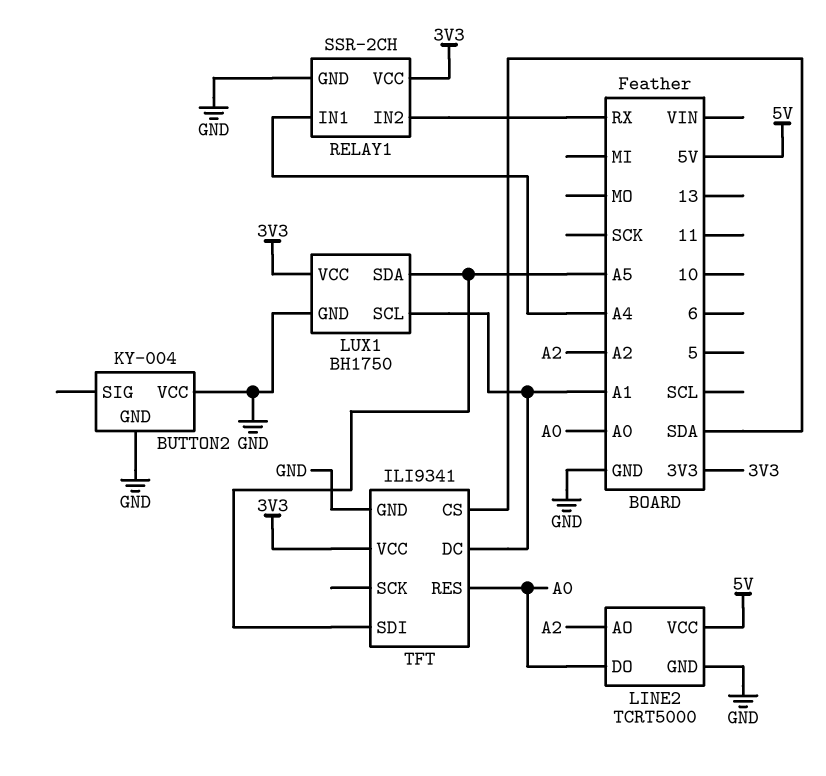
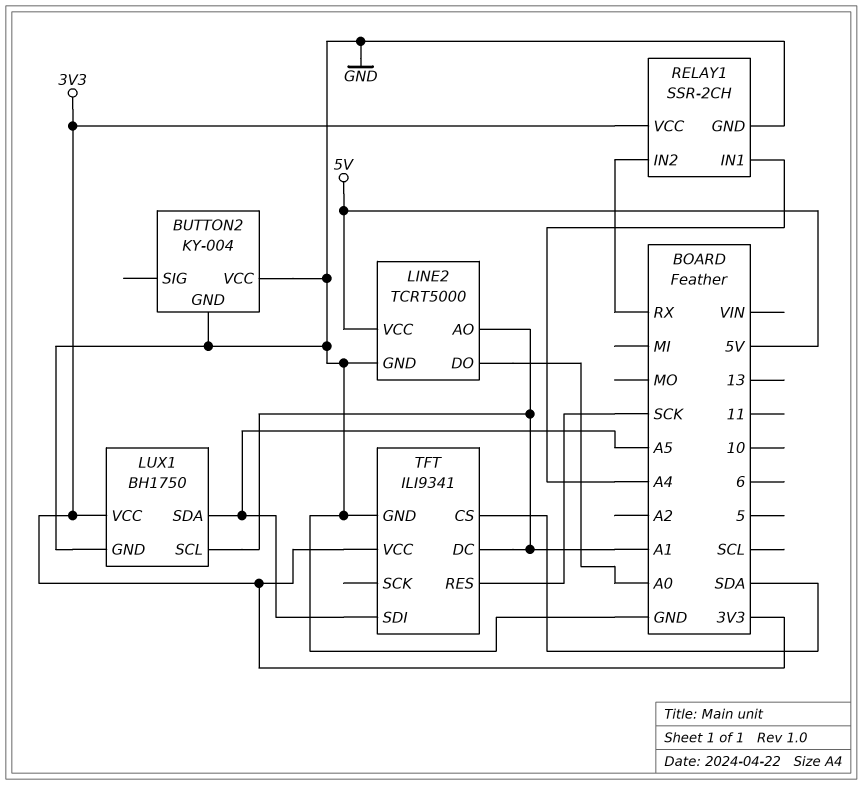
LINE2 pin AO: A2 -> A1
TFT pin RES: A0 -> SCK

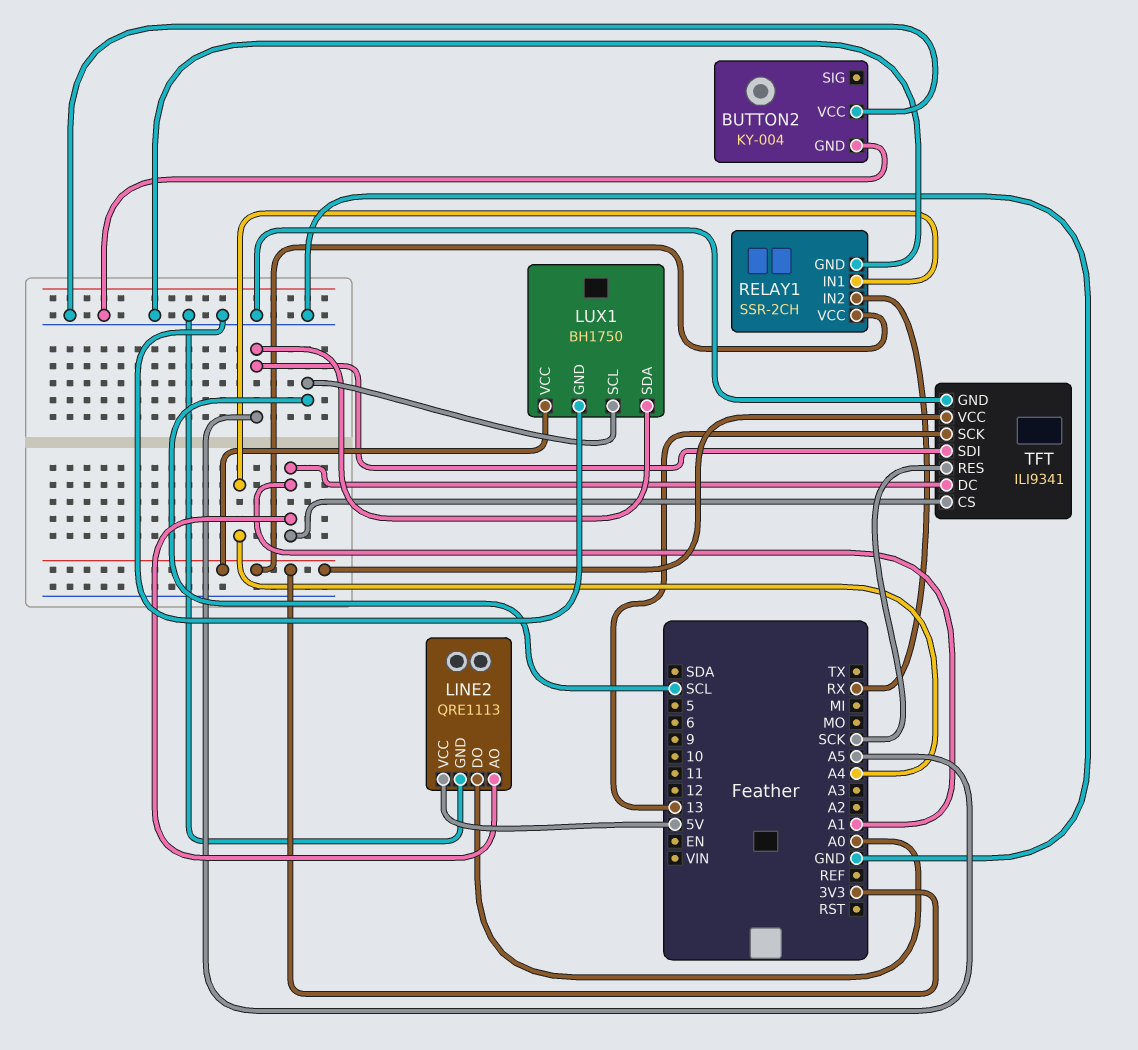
LINE2: TCRT5000 -> QRE1113
LUX1 pin SCL: A1 -> SCL
TFT pin CS: SDA -> A1
TFT pin SCK: none -> 13

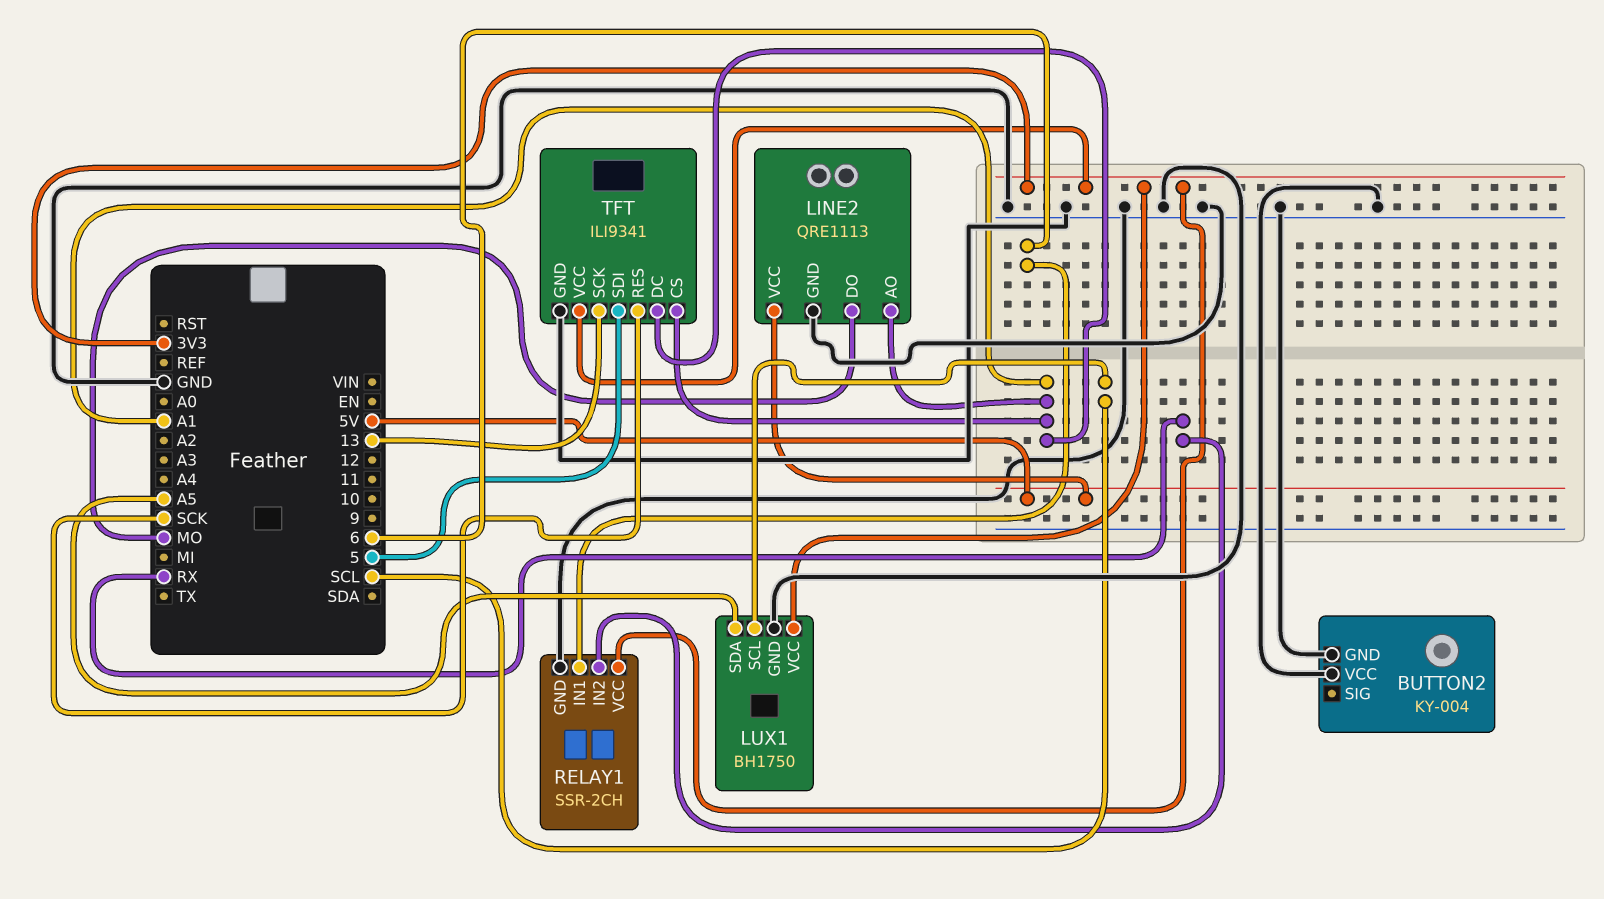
LINE2 pin DO: A0 -> MO
RELAY1 pin IN1: A4 -> 6
TFT pin SDI: A5 -> 5

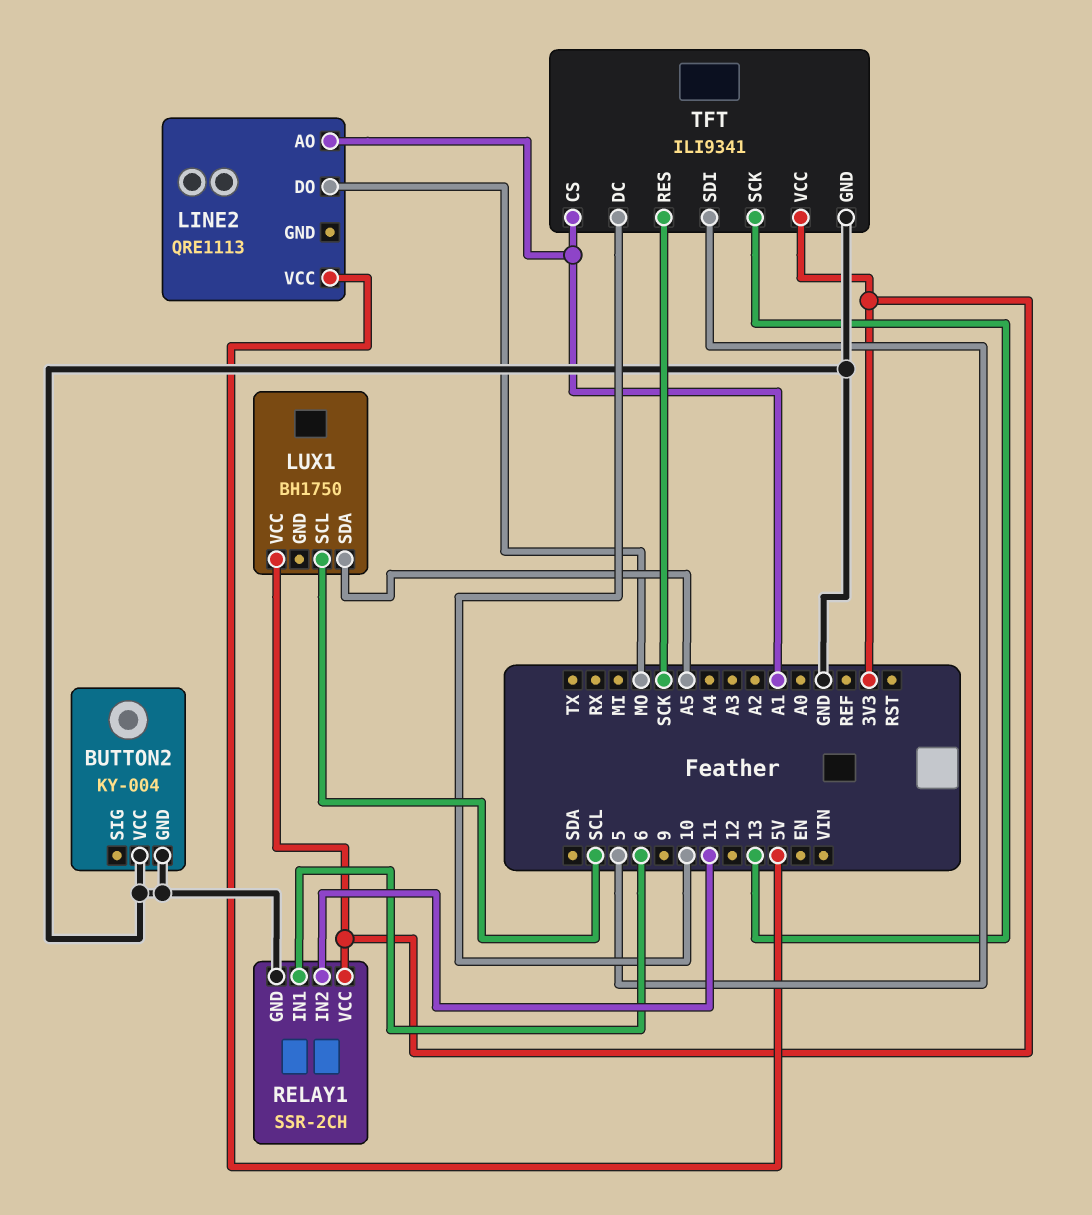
LINE2 pin GND: GND -> none
LUX1 pin GND: GND -> none
RELAY1 pin IN2: RX -> 11
TFT pin DC: A1 -> 10

